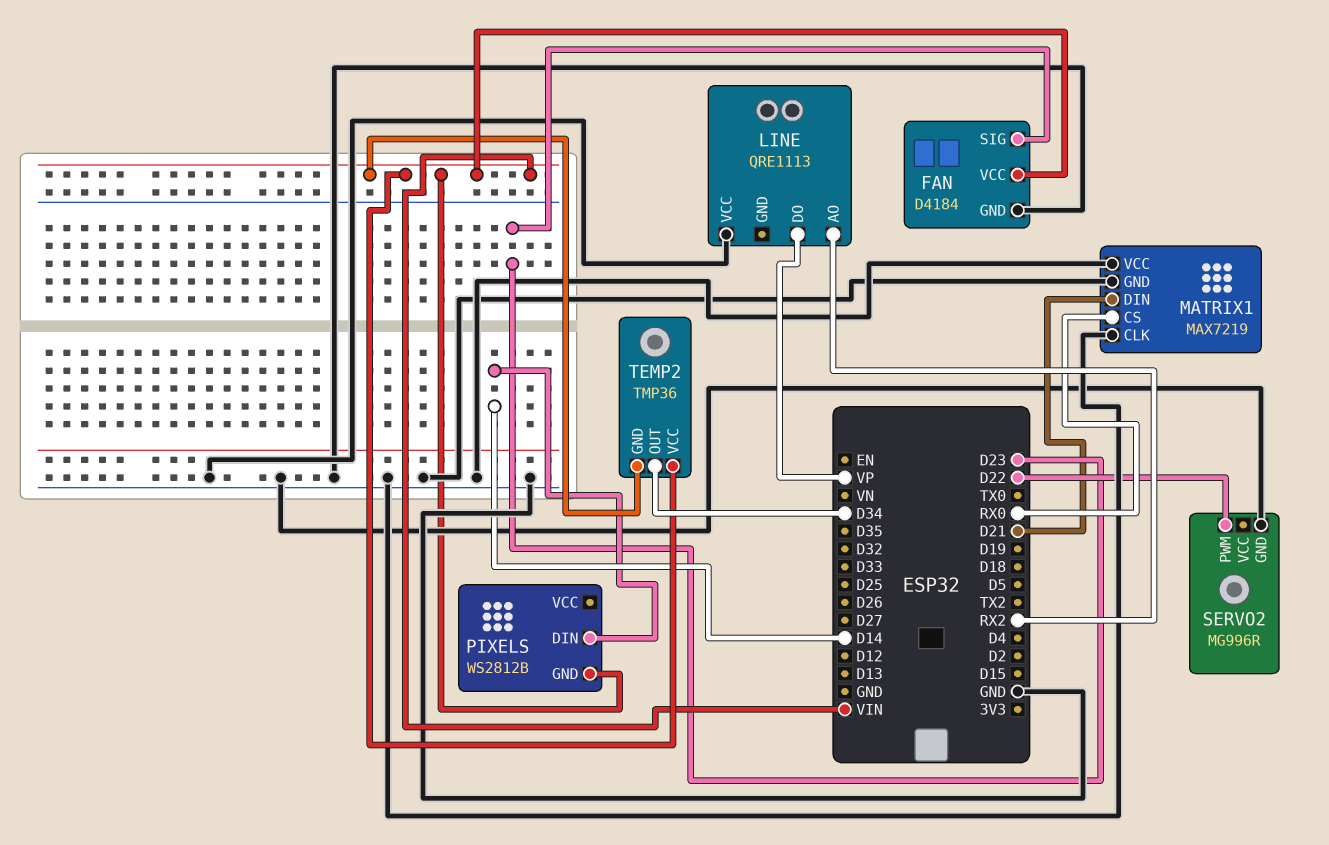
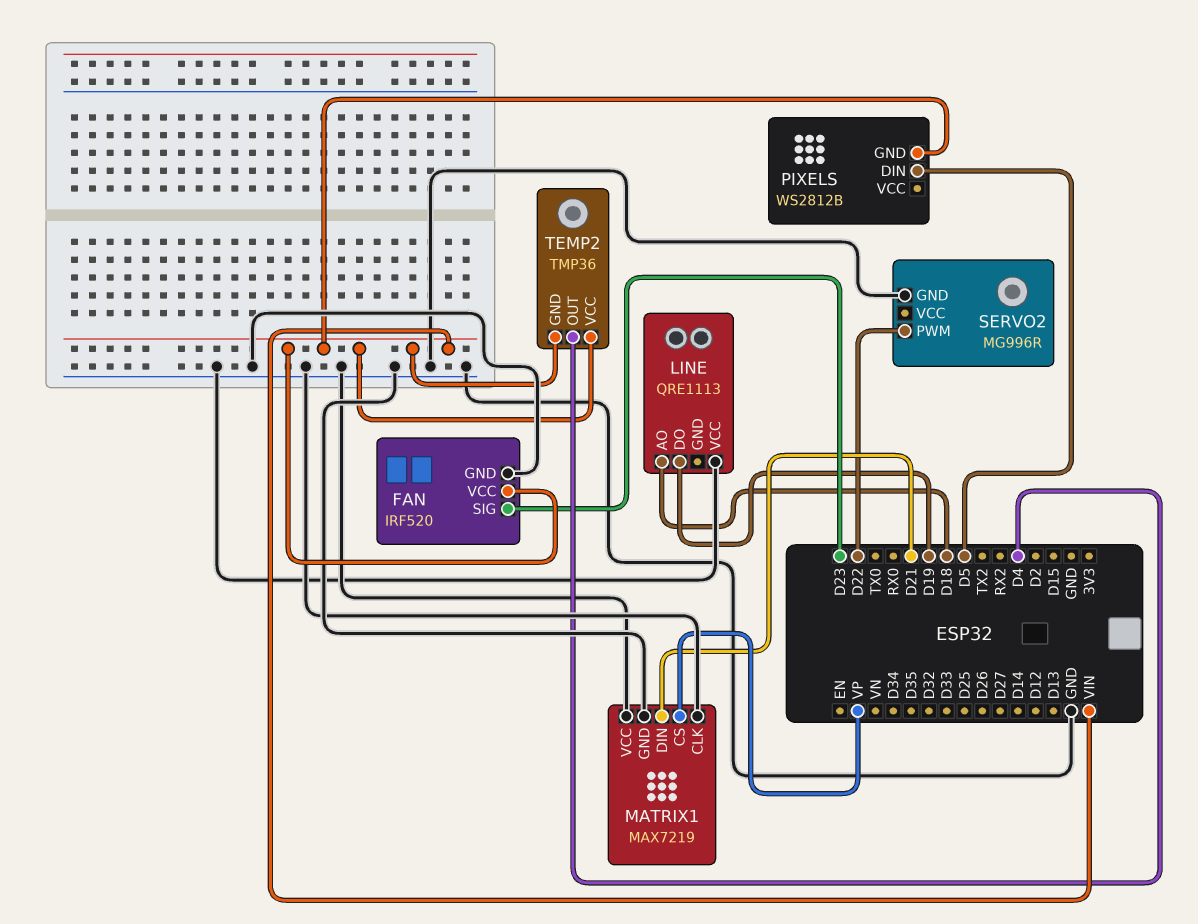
FAN: D4184 -> IRF520
LINE pin AO: RX2 -> D18
LINE pin DO: VP -> D19
MATRIX1 pin CS: RX0 -> VP
PIXELS pin DIN: D14 -> D5
TEMP2 pin OUT: D34 -> D4

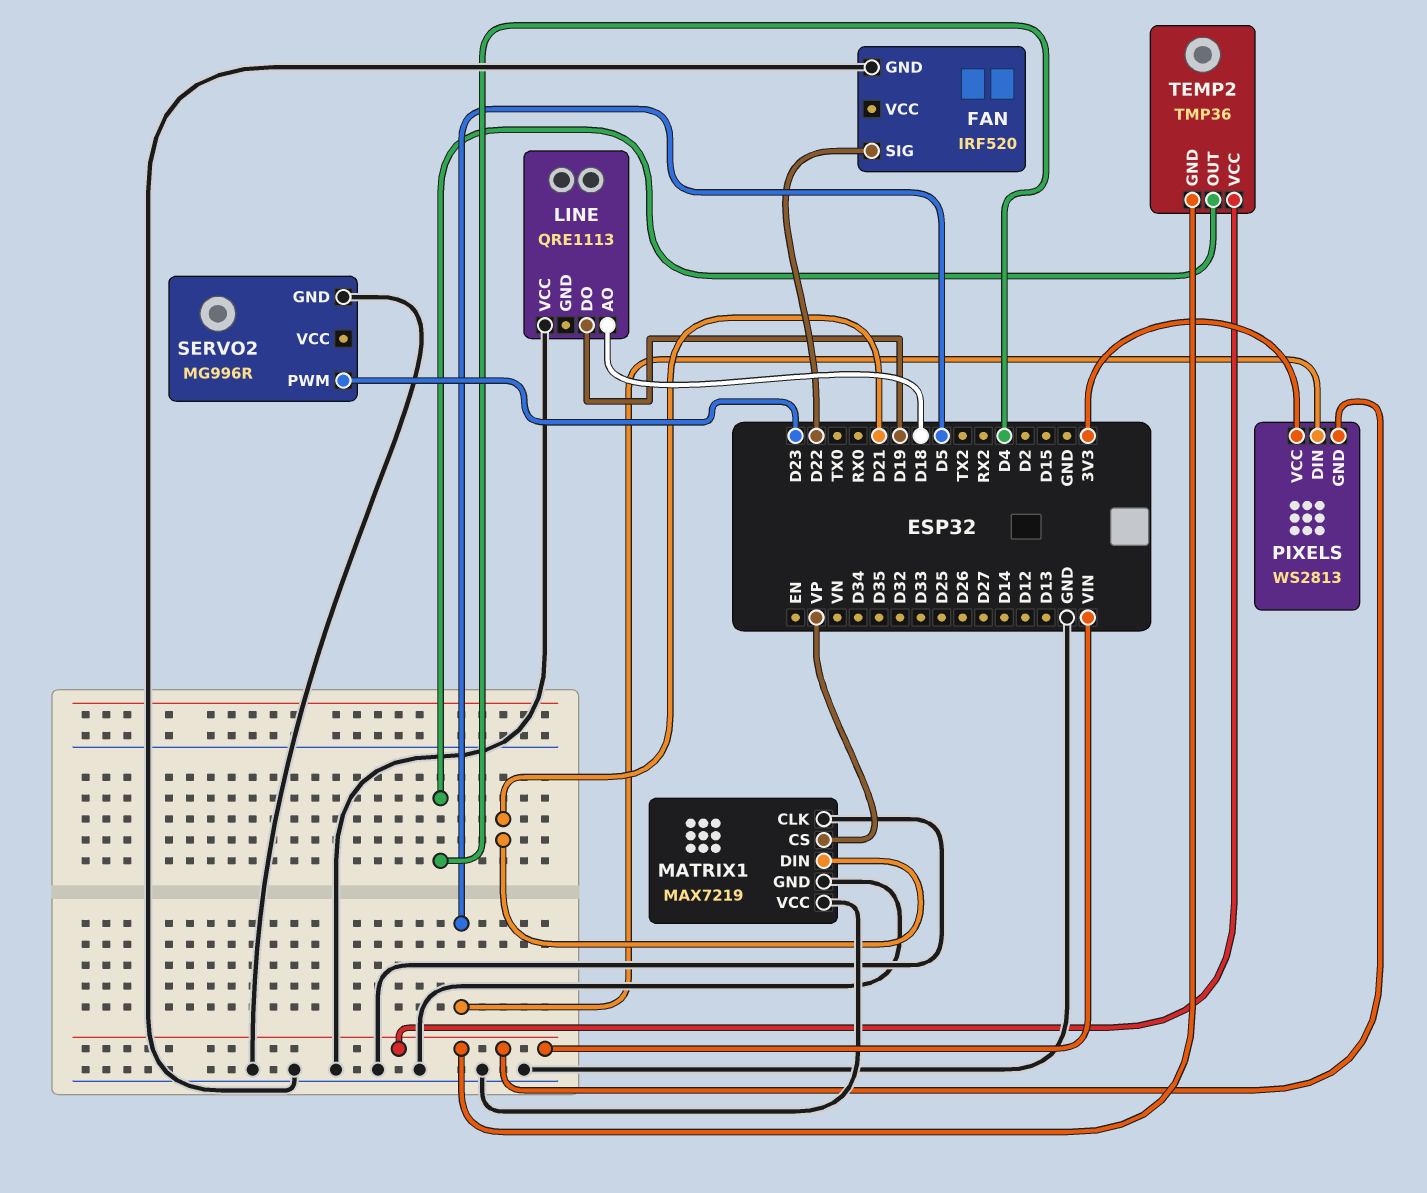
FAN pin SIG: D23 -> D22
FAN pin VCC: VIN -> none
PIXELS: WS2812B -> WS2813
PIXELS pin VCC: none -> 3V3
SERVO2 pin PWM: D22 -> D23

